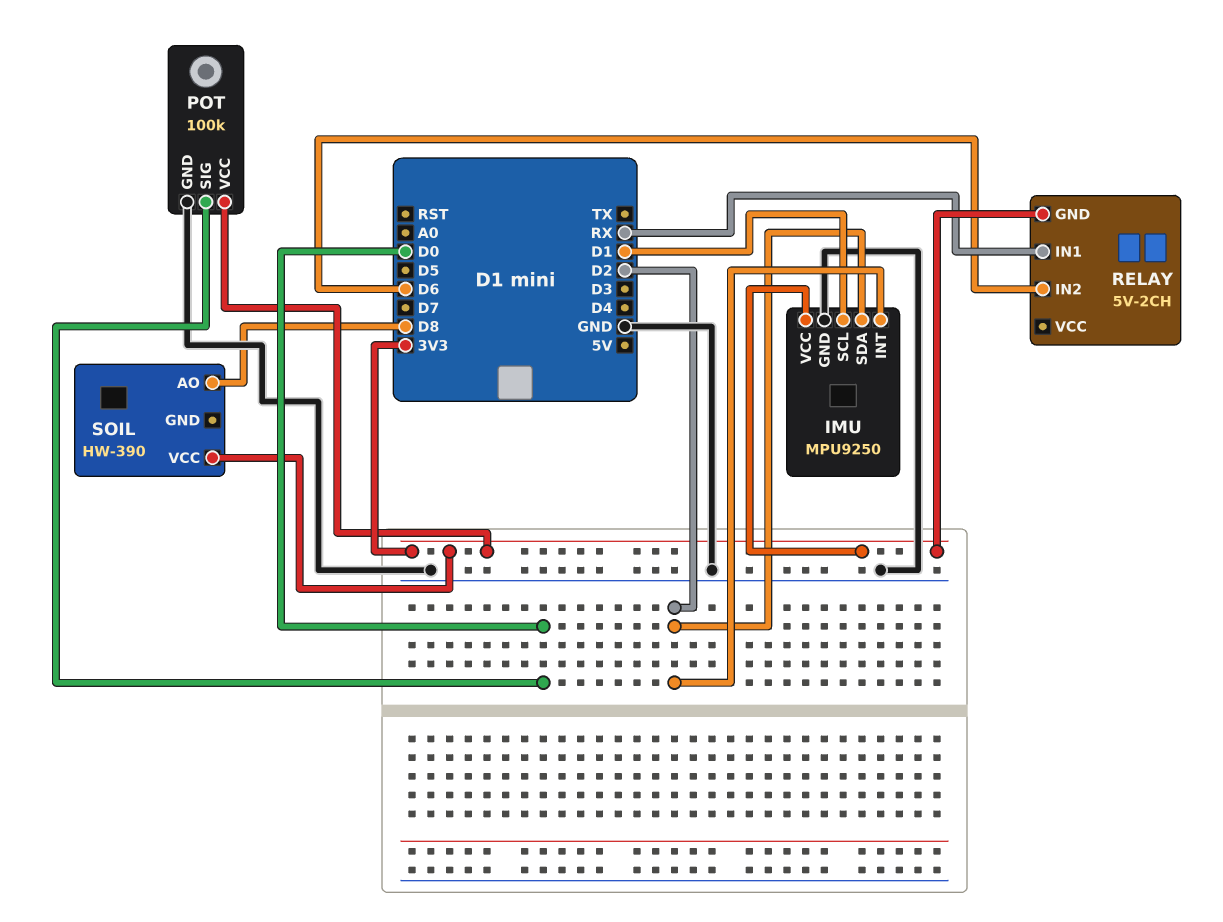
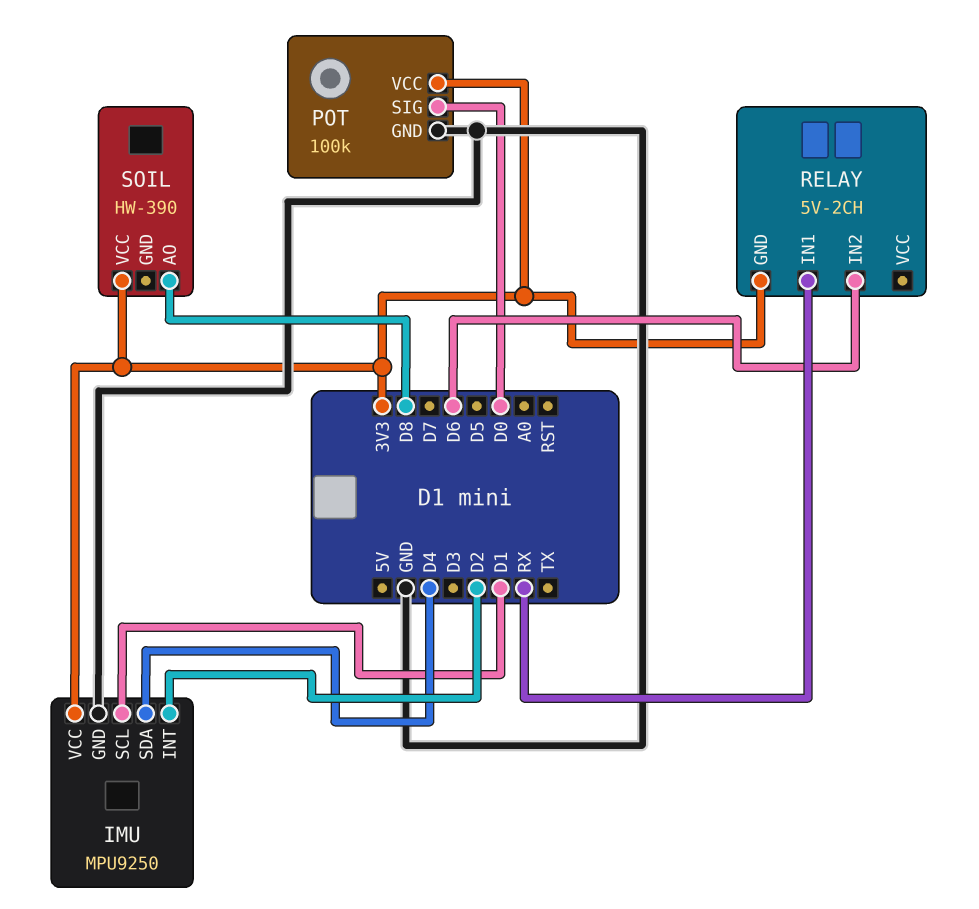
IMU pin SDA: D2 -> D4

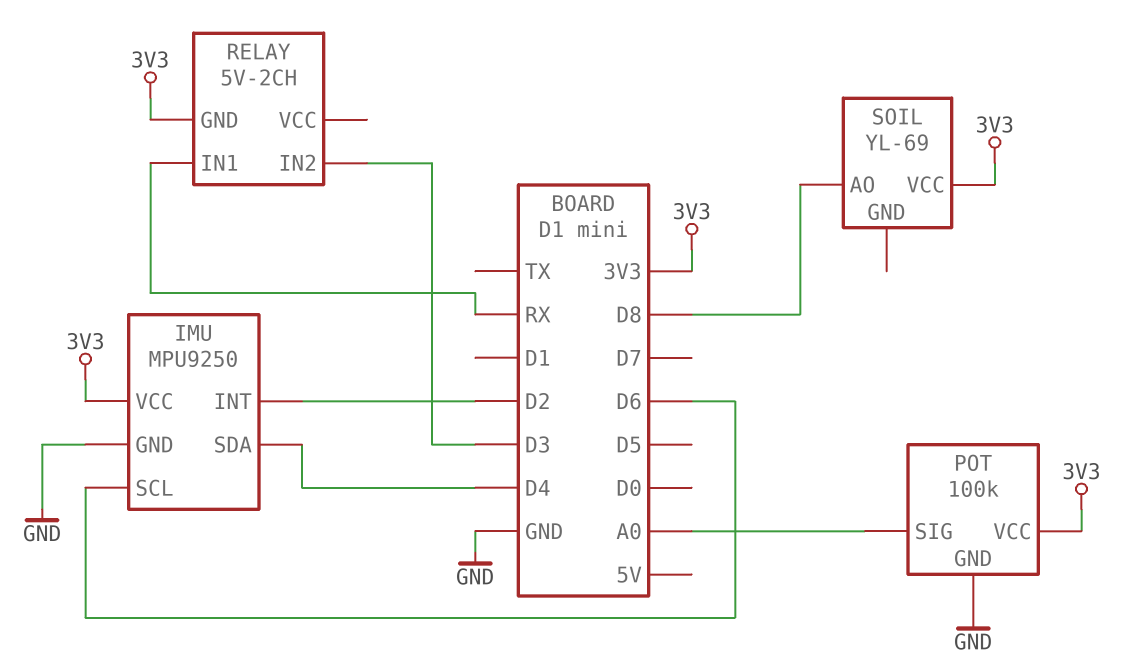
IMU pin SCL: D1 -> D6
POT pin SIG: D0 -> A0
RELAY pin IN2: D6 -> D3
SOIL: HW-390 -> YL-69

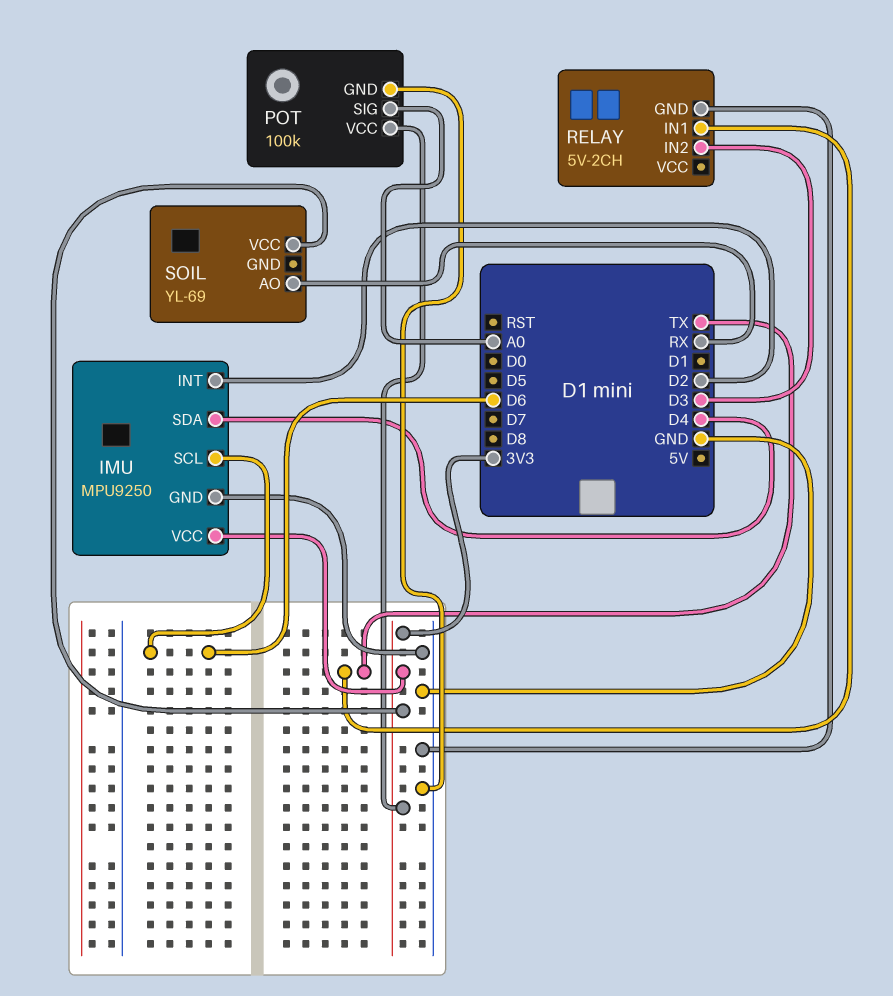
RELAY pin GND: 3V3 -> GND
RELAY pin IN1: RX -> TX
SOIL pin AO: D8 -> RX

